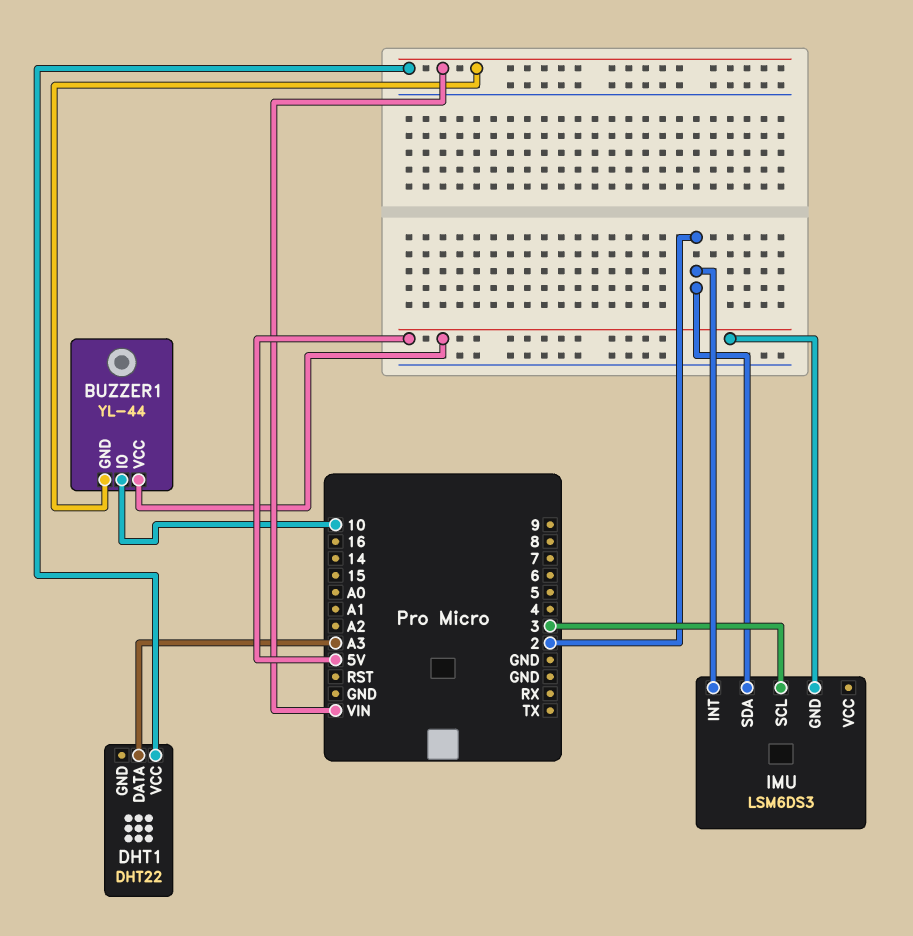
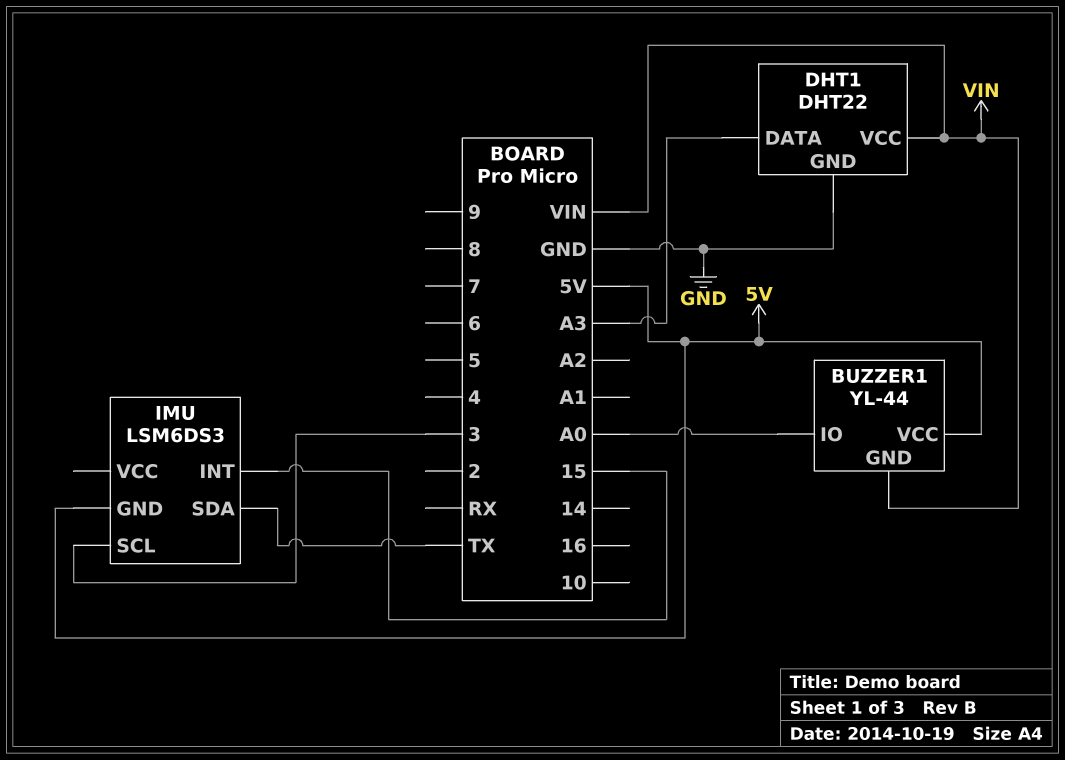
BUZZER1 pin IO: 10 -> A0
DHT1 pin GND: none -> GND
IMU pin INT: 2 -> 15
IMU pin SDA: 2 -> TX

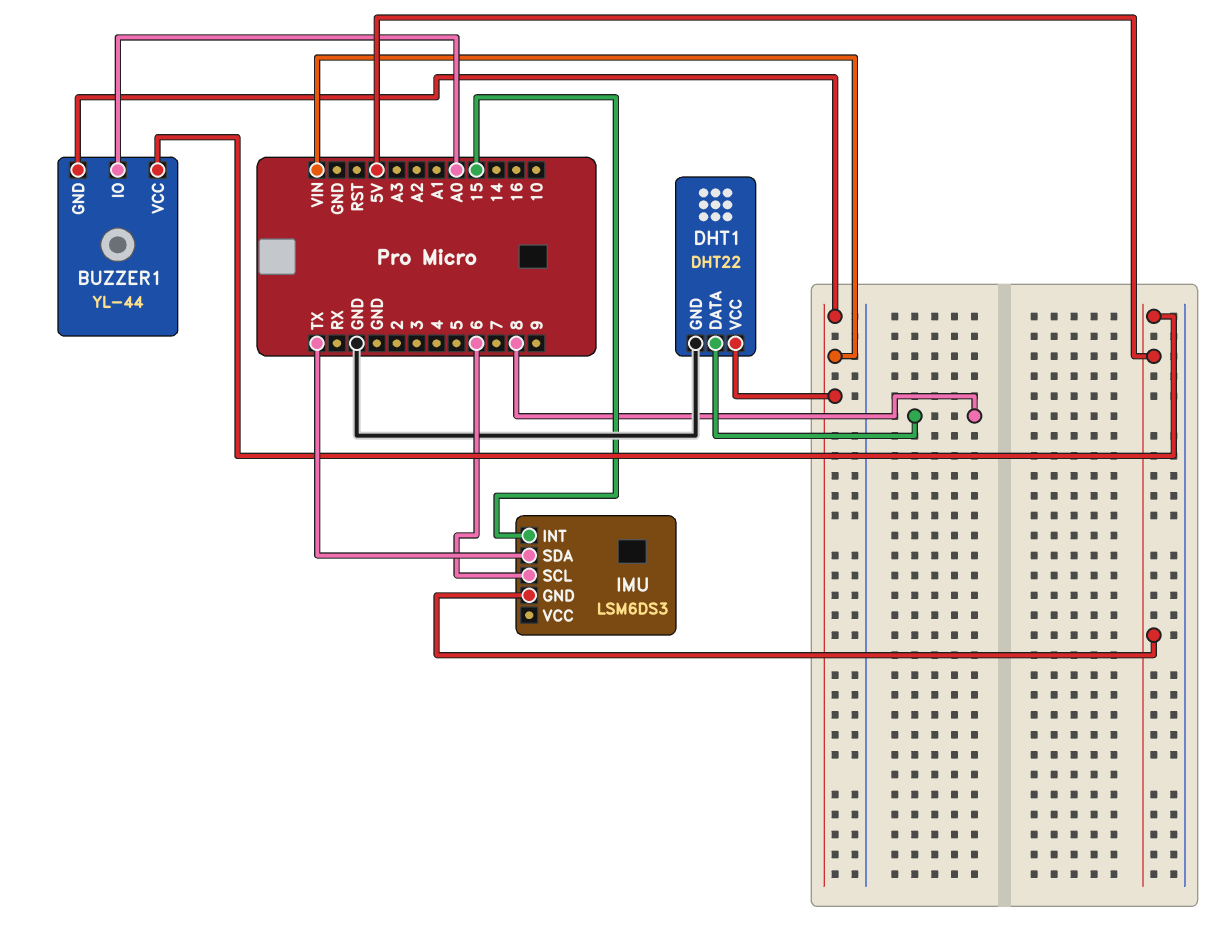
DHT1 pin DATA: A3 -> 8
IMU pin SCL: 3 -> 6

